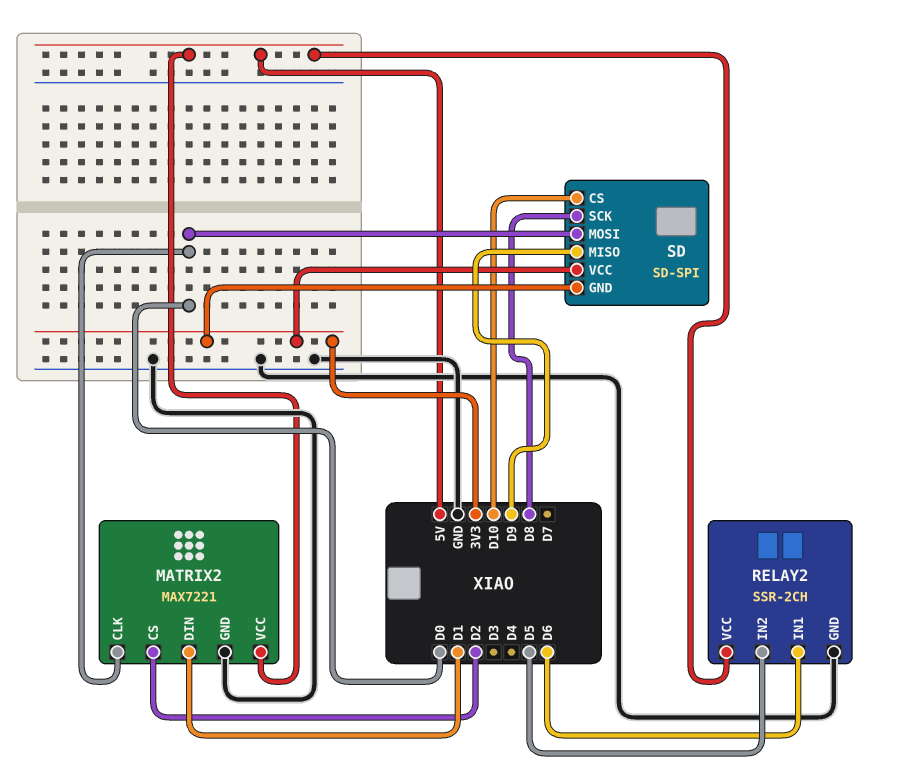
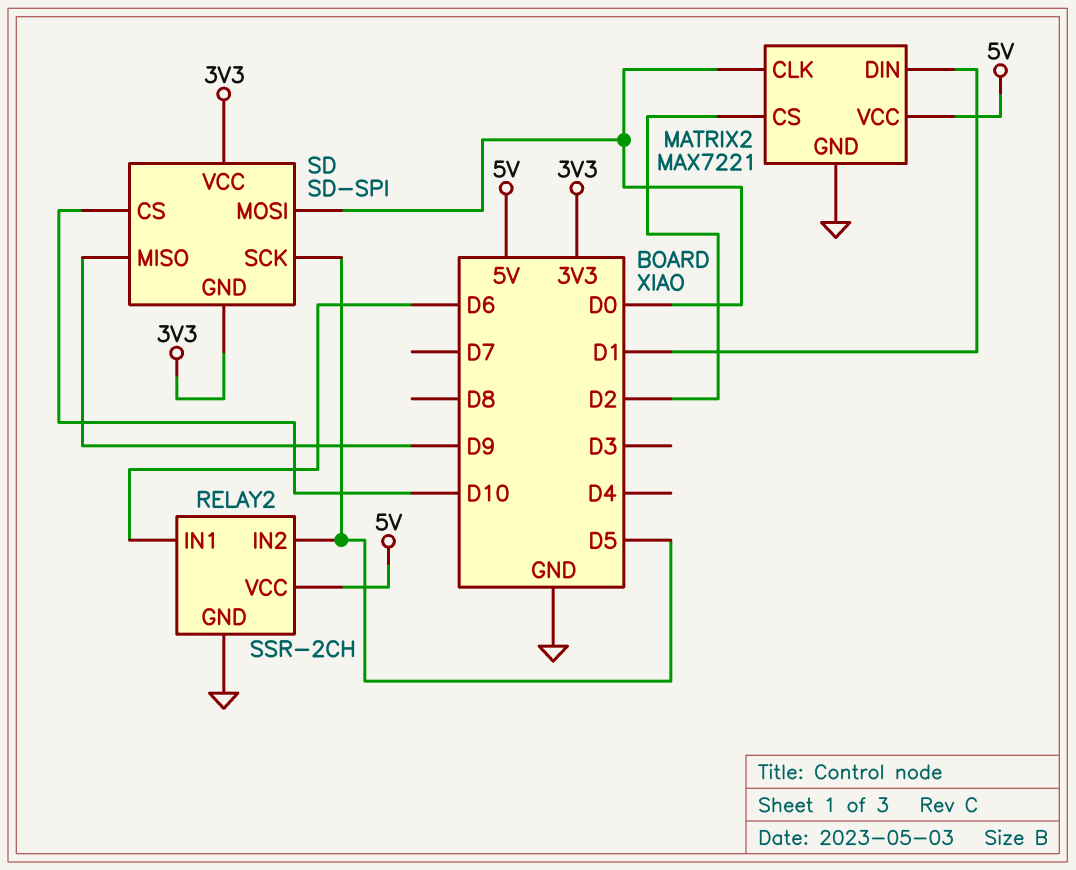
SD pin SCK: D8 -> D5

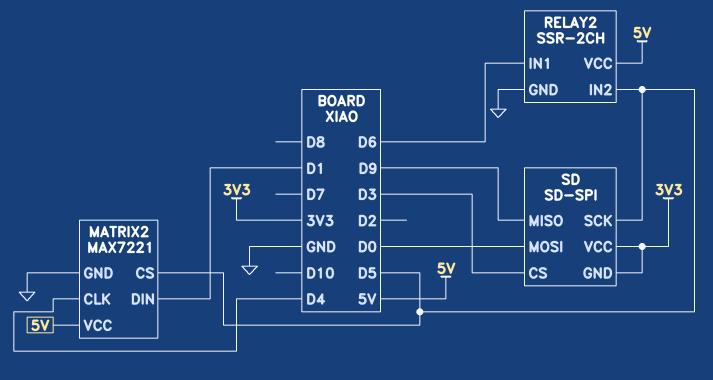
MATRIX2 pin CLK: D0 -> D4
MATRIX2 pin CS: D2 -> D5
SD pin CS: D10 -> D3

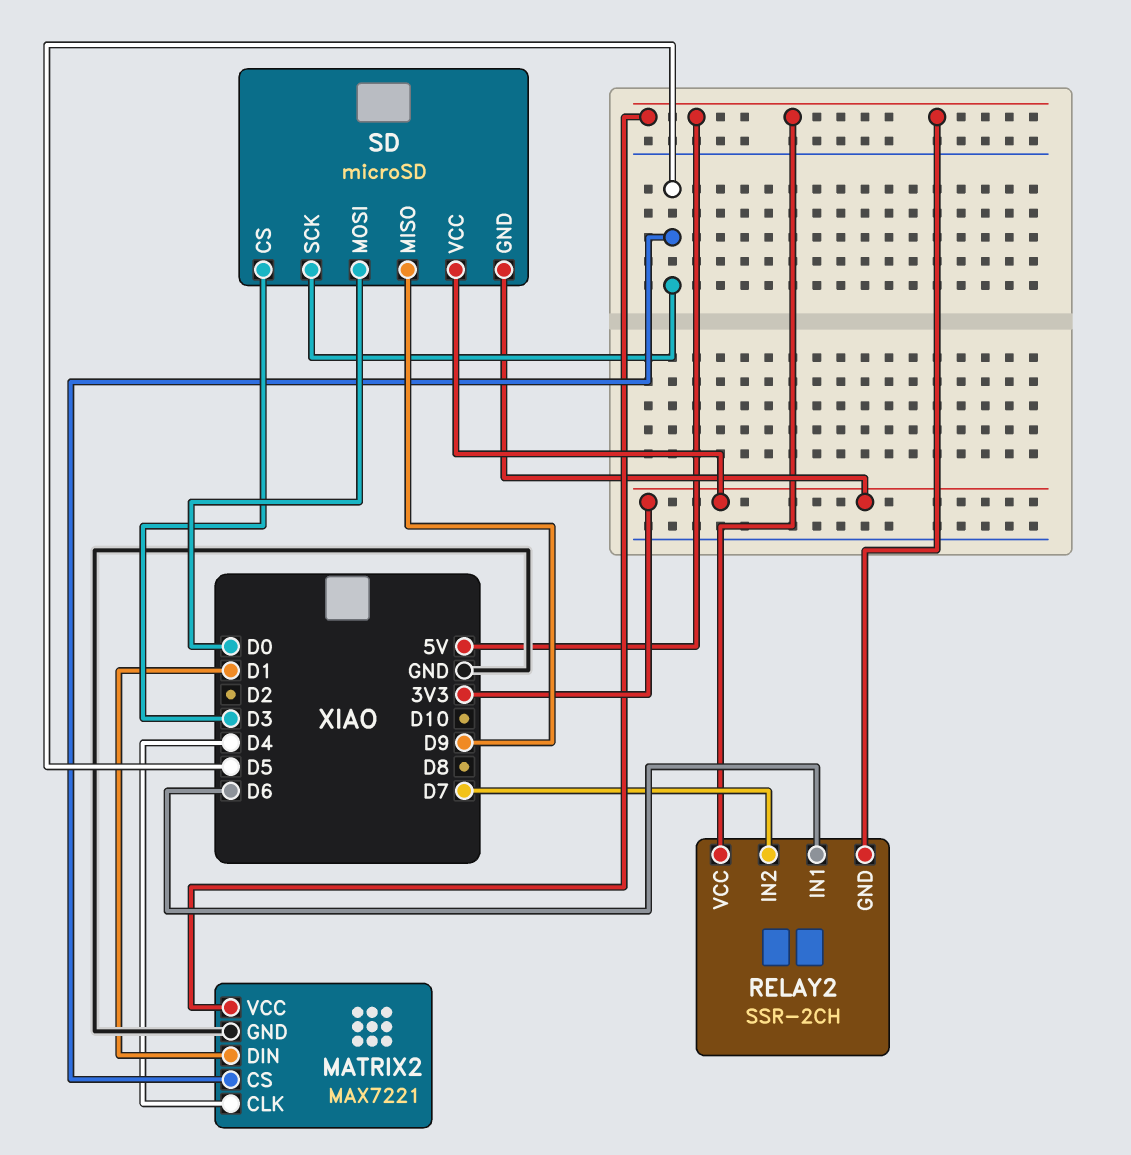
RELAY2 pin GND: GND -> 5V
RELAY2 pin IN2: D5 -> D7
SD: SD-SPI -> microSD

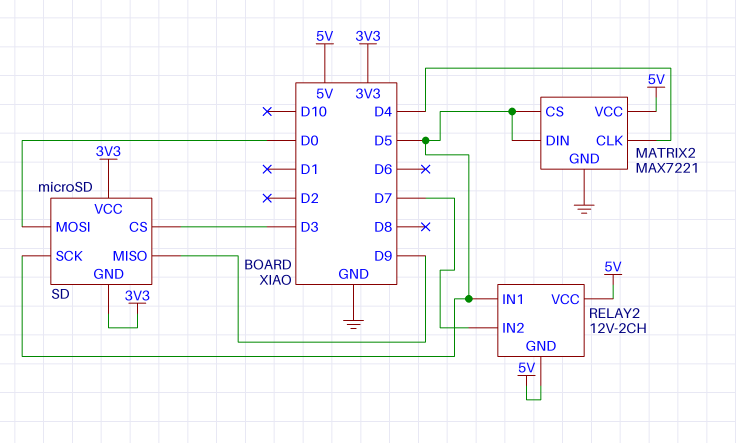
MATRIX2 pin DIN: D1 -> D5
RELAY2: SSR-2CH -> 12V-2CH
RELAY2 pin IN1: D6 -> D5

